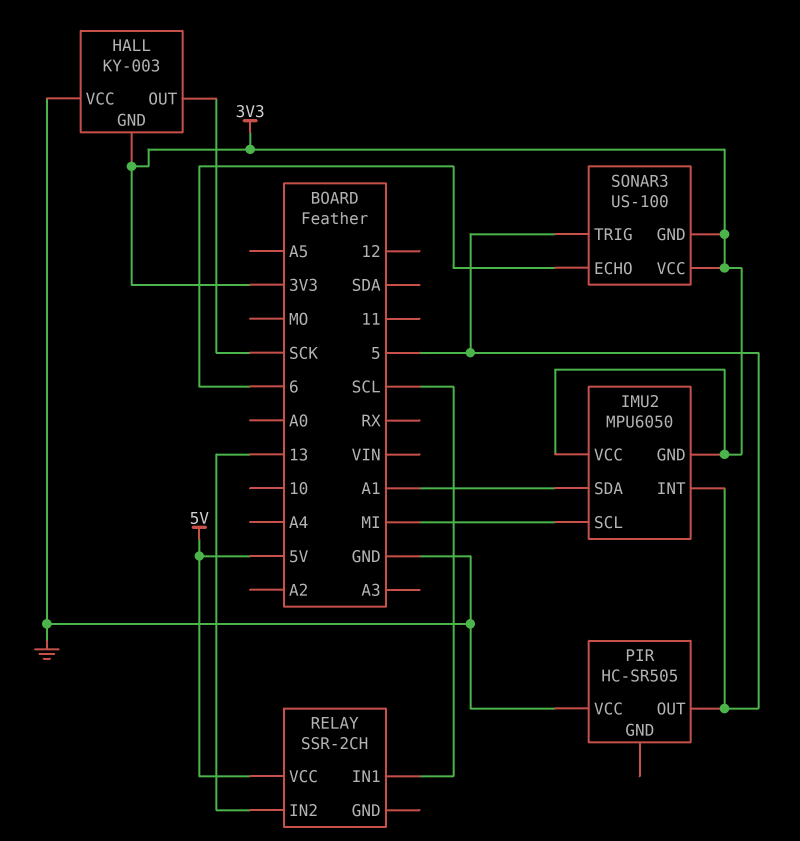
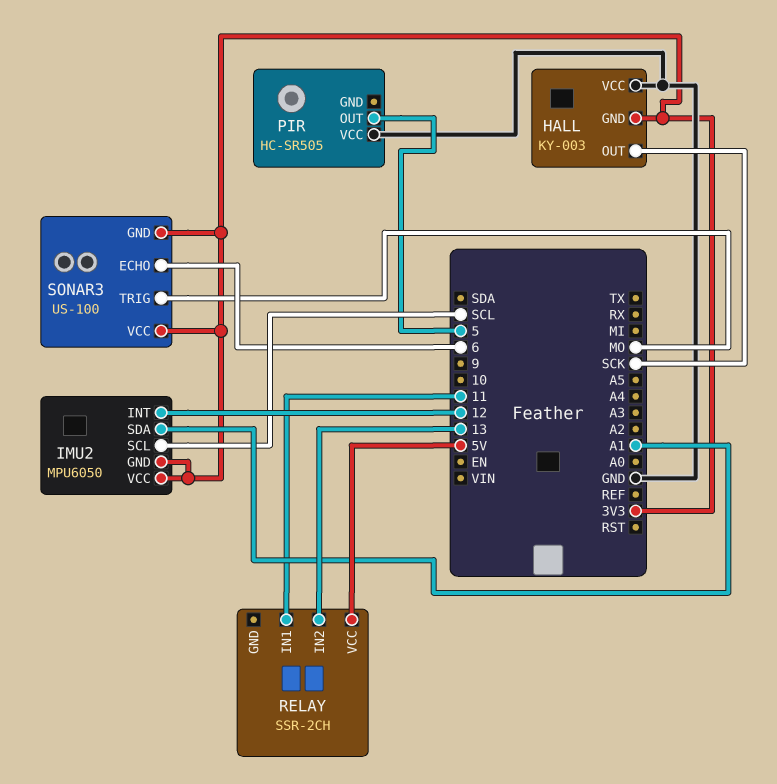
IMU2 pin INT: 5 -> 12
IMU2 pin SCL: MI -> SCL
RELAY pin IN1: SCL -> 11
SONAR3 pin TRIG: 5 -> MO

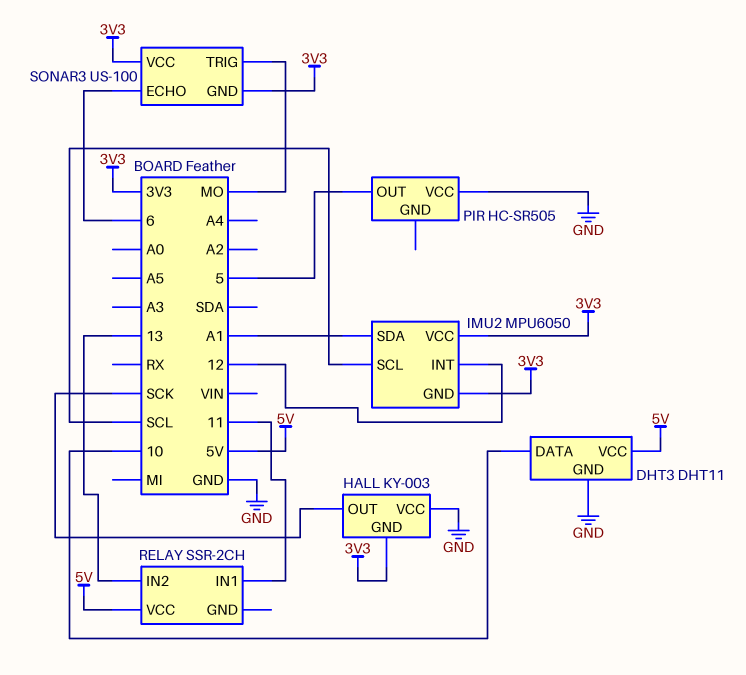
DHT3: none -> DHT11
DHT3 pin DATA: none -> 10
DHT3 pin GND: none -> GND
DHT3 pin VCC: none -> 5V

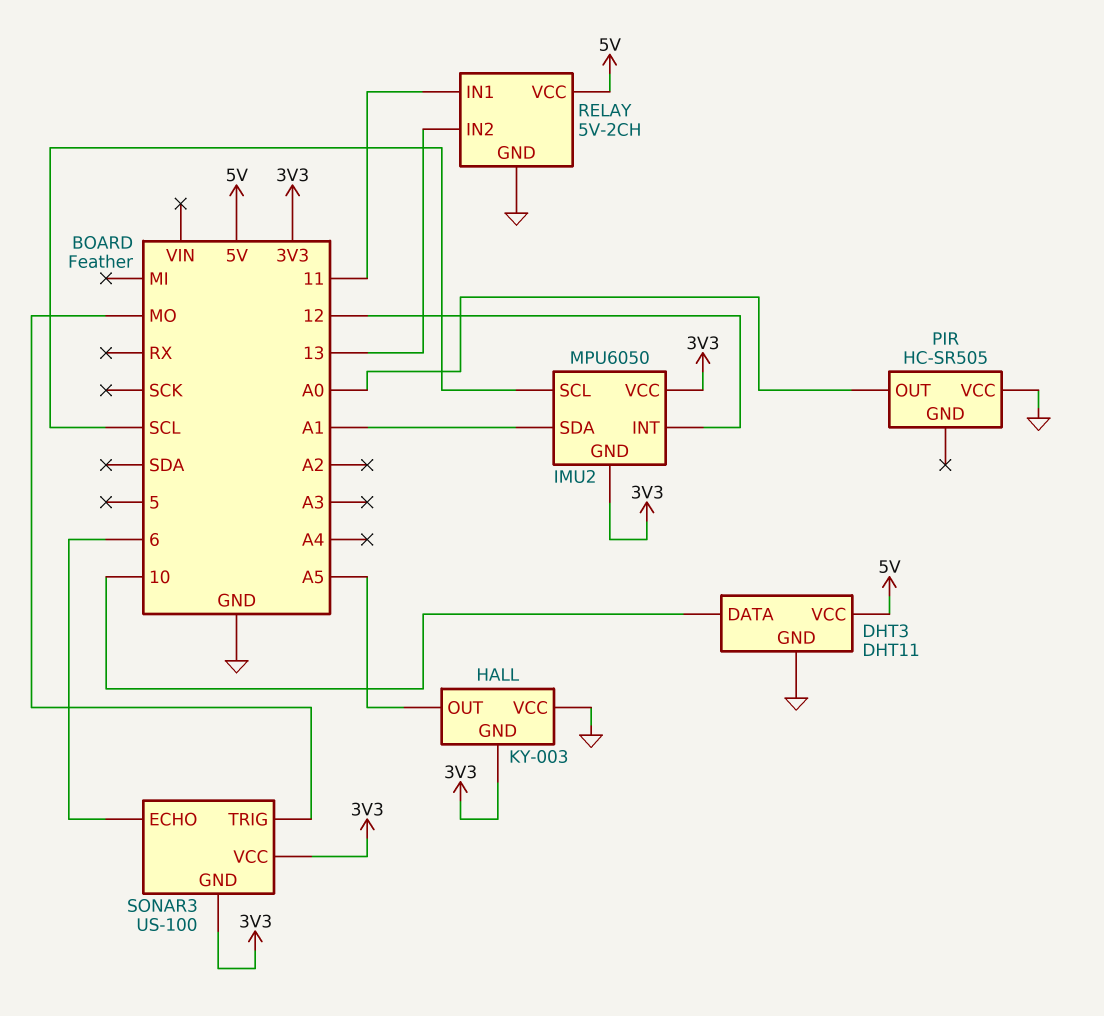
HALL pin OUT: SCK -> A5
PIR pin OUT: 5 -> A0
RELAY: SSR-2CH -> 5V-2CH
RELAY pin GND: none -> GND

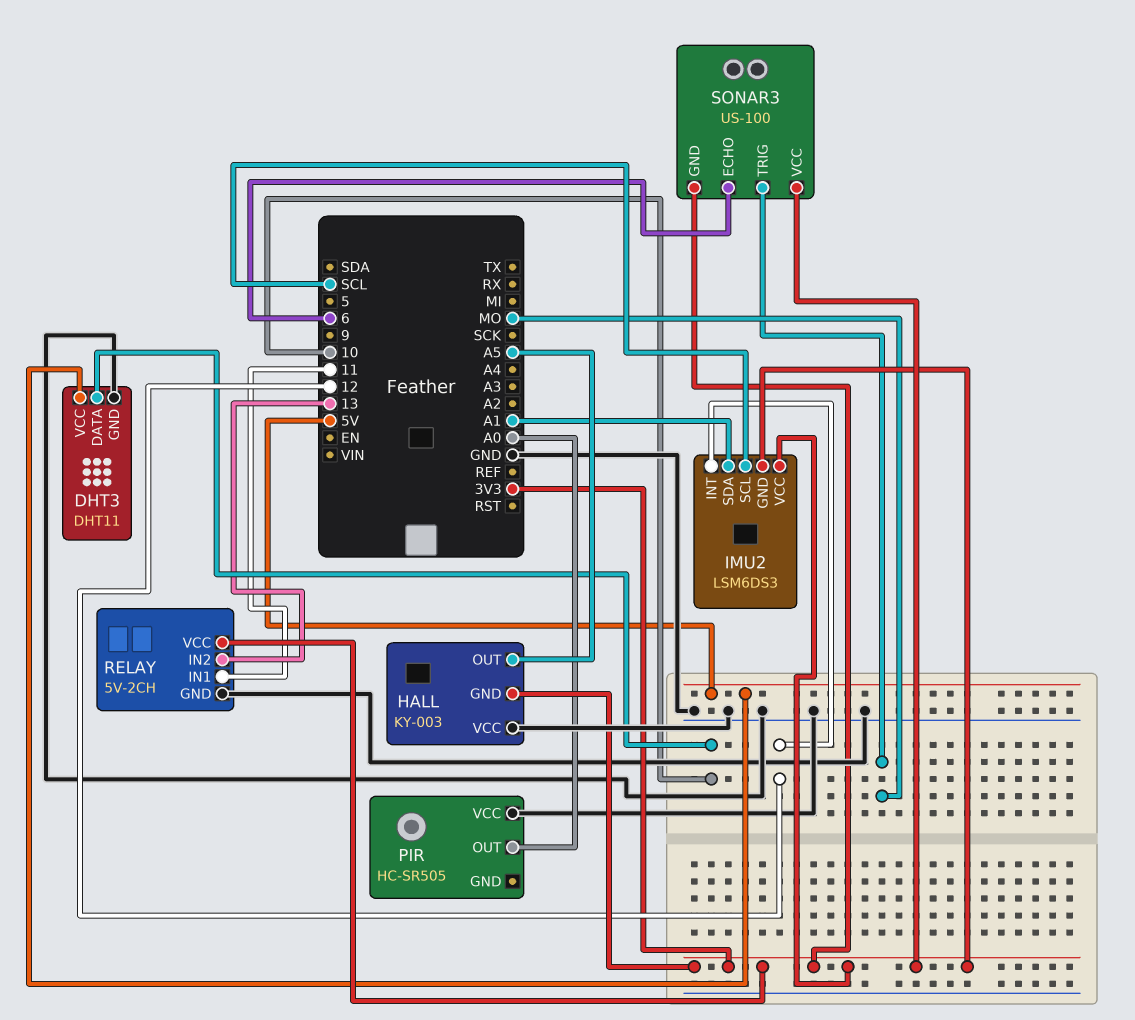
IMU2: MPU6050 -> LSM6DS3
RELAY pin VCC: 5V -> 3V3

